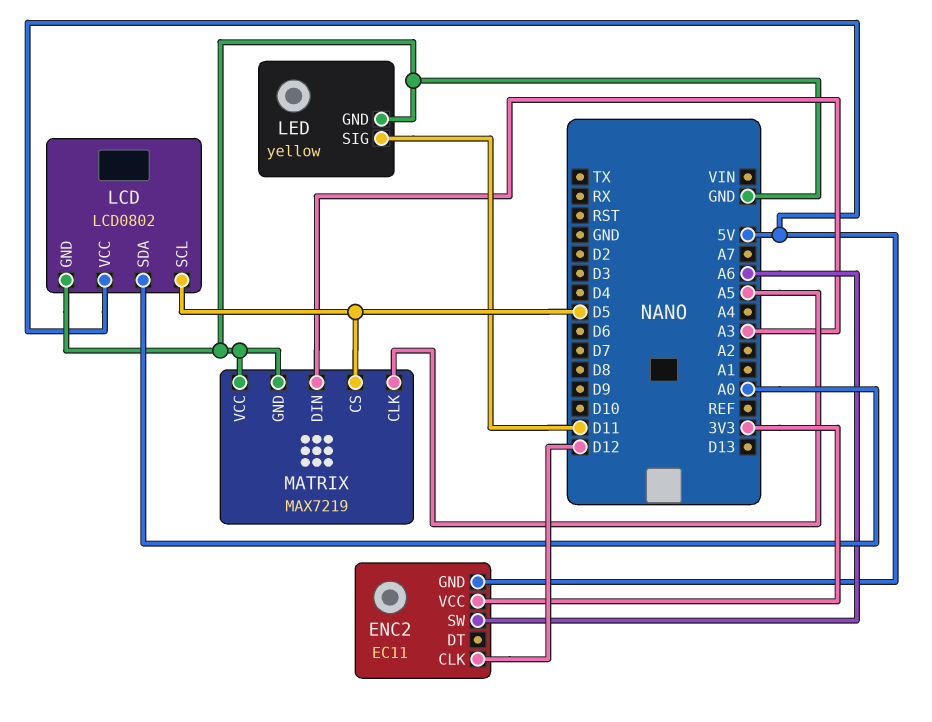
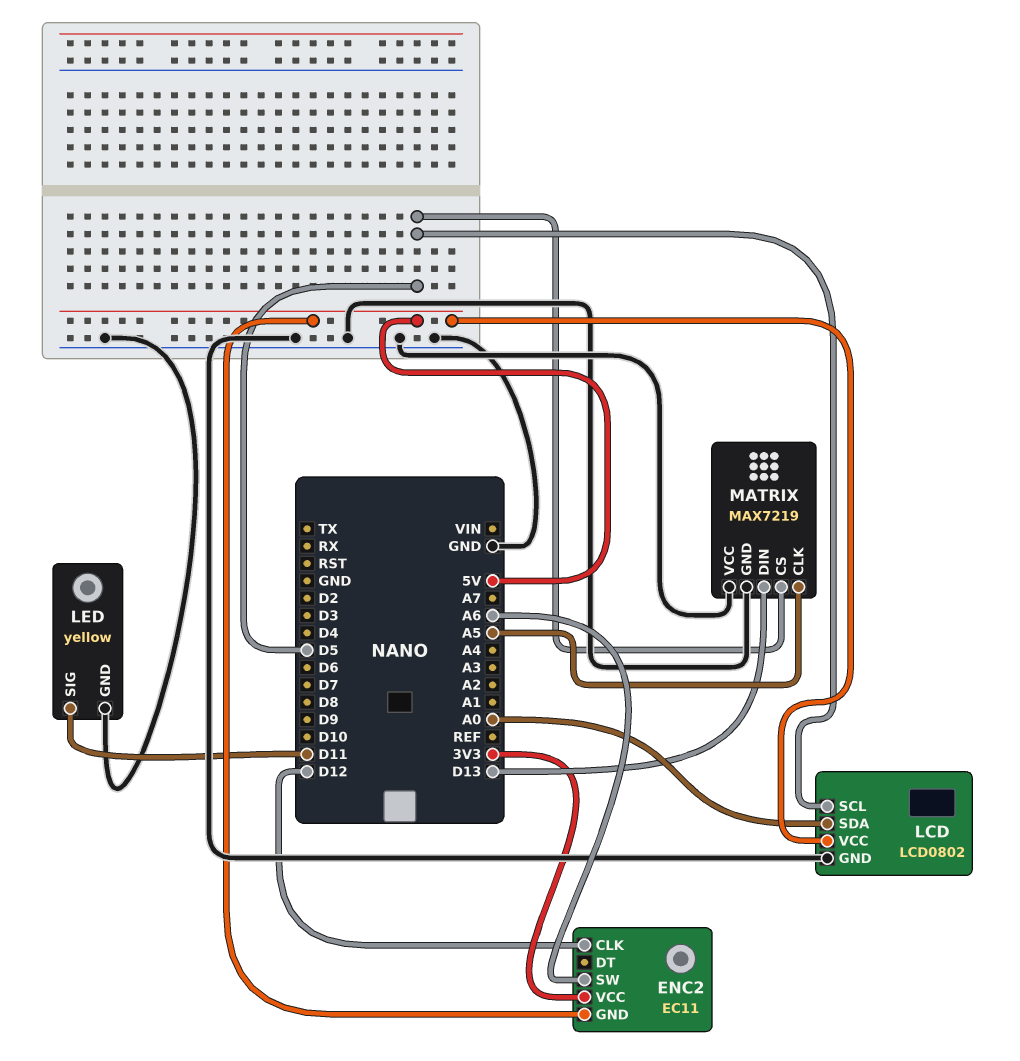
MATRIX pin DIN: A3 -> D13

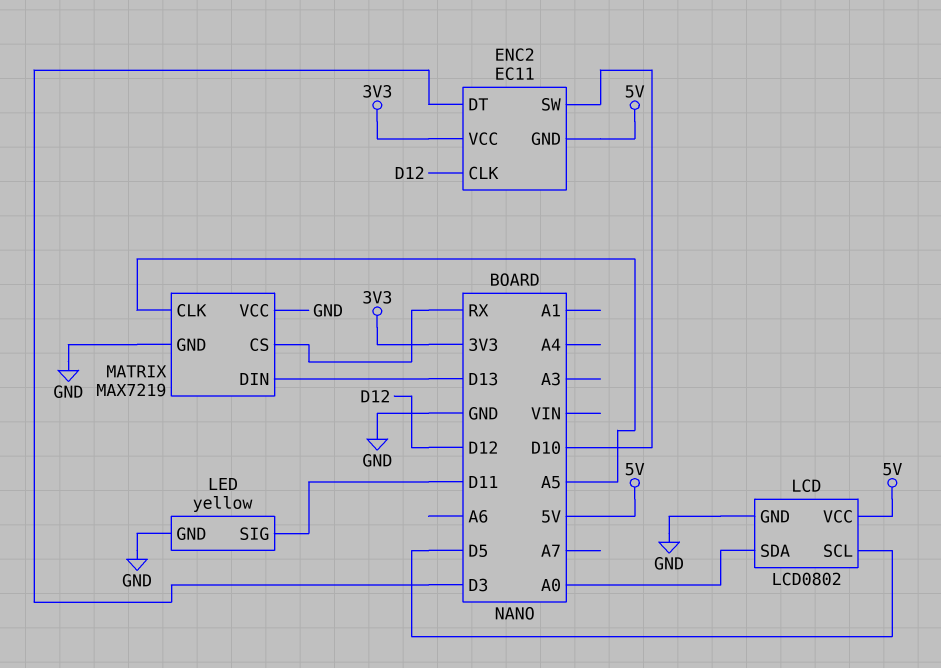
ENC2 pin DT: none -> D3
ENC2 pin SW: A6 -> D10
MATRIX pin CS: D5 -> RX

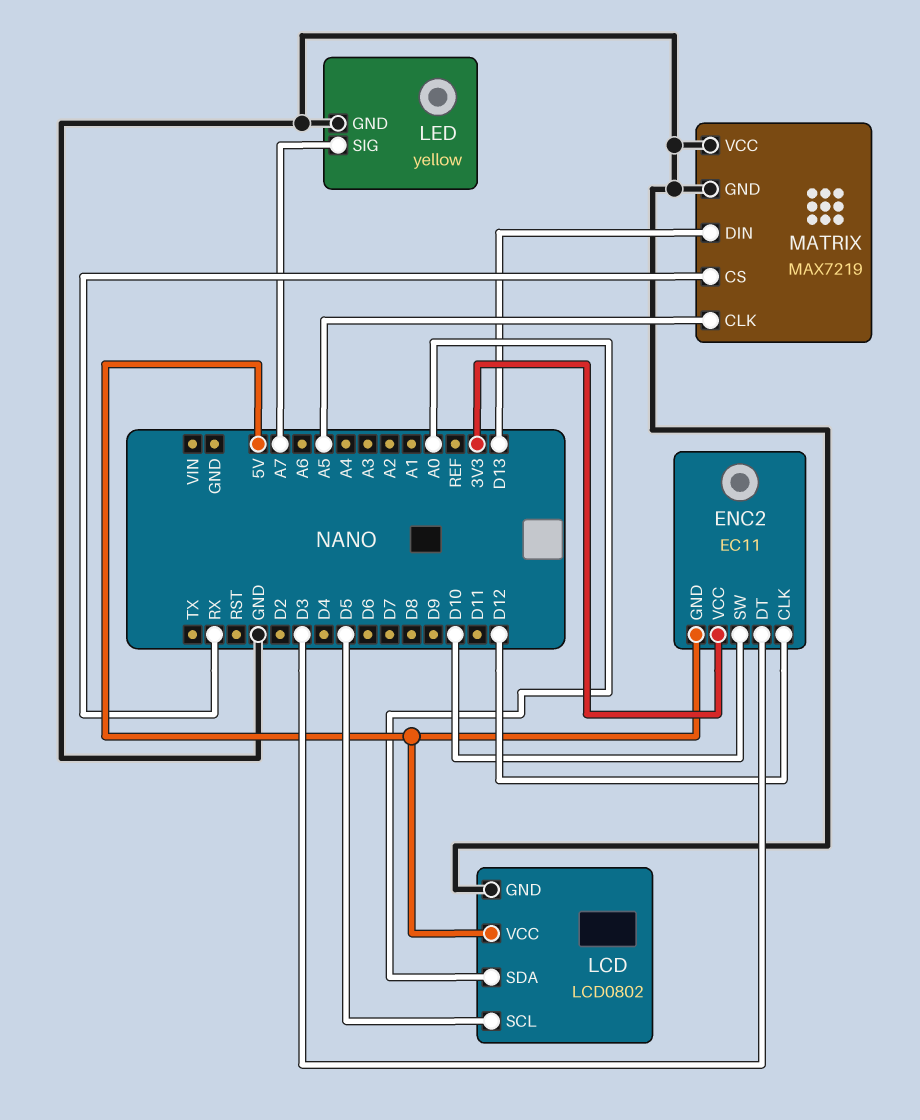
LED pin SIG: D11 -> A7

